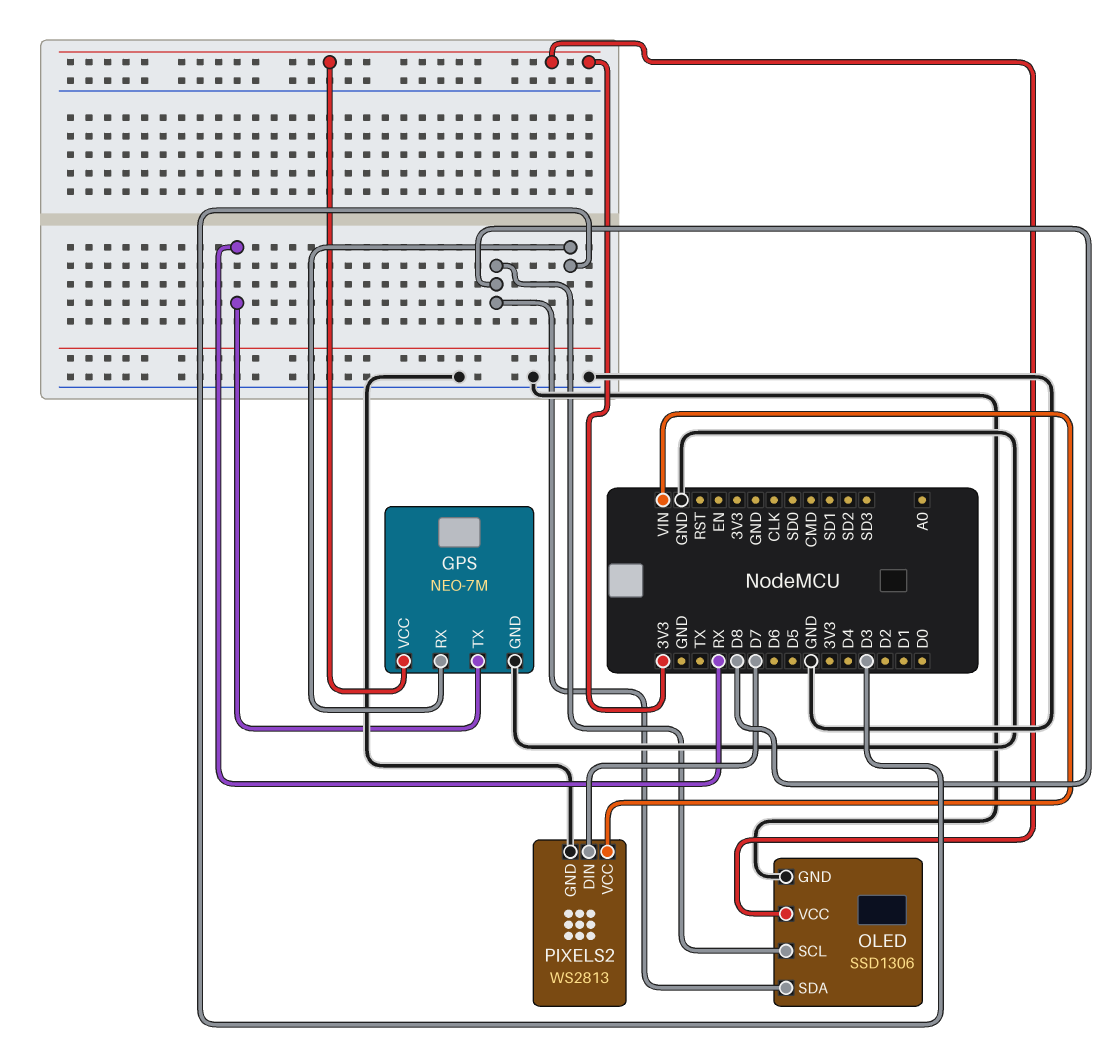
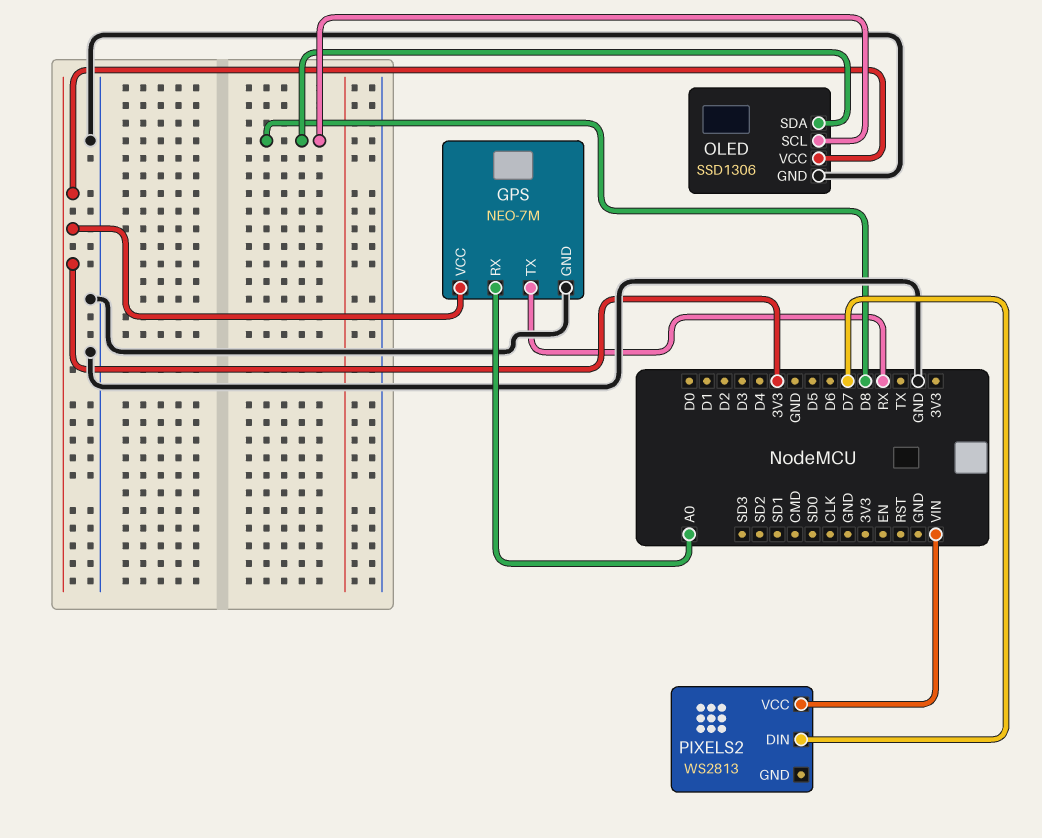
GPS pin RX: D3 -> A0
PIXELS2 pin GND: GND -> none

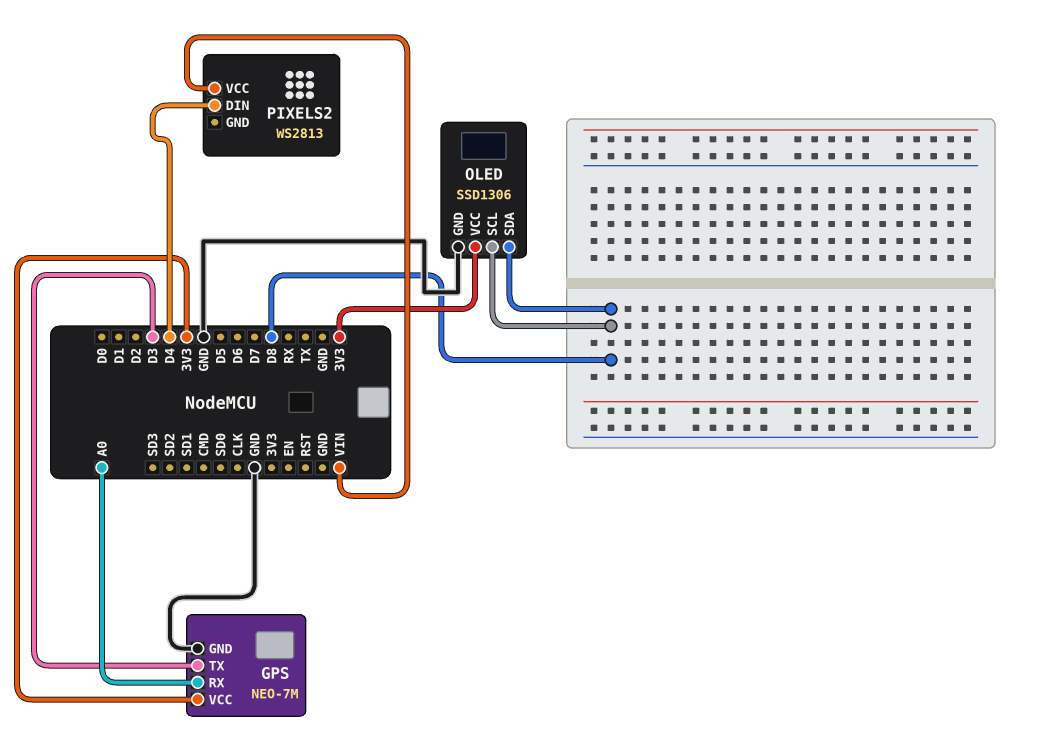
GPS pin TX: RX -> D3
PIXELS2 pin DIN: D7 -> D4

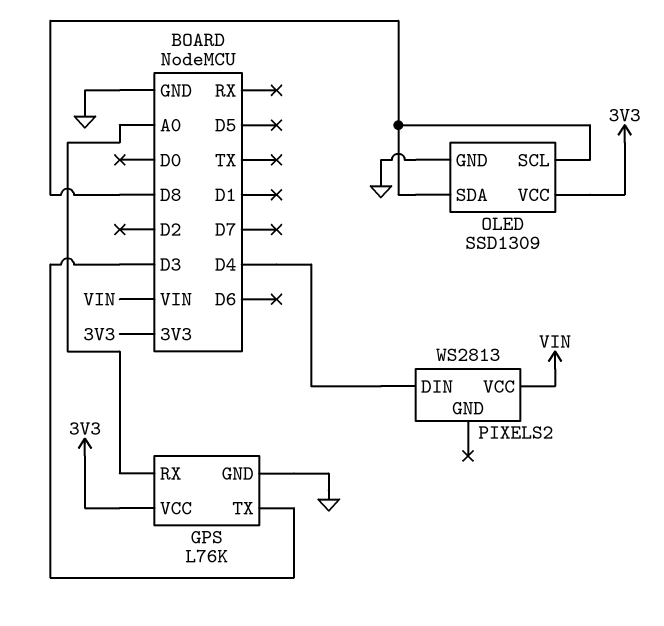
GPS: NEO-7M -> L76K
OLED: SSD1306 -> SSD1309

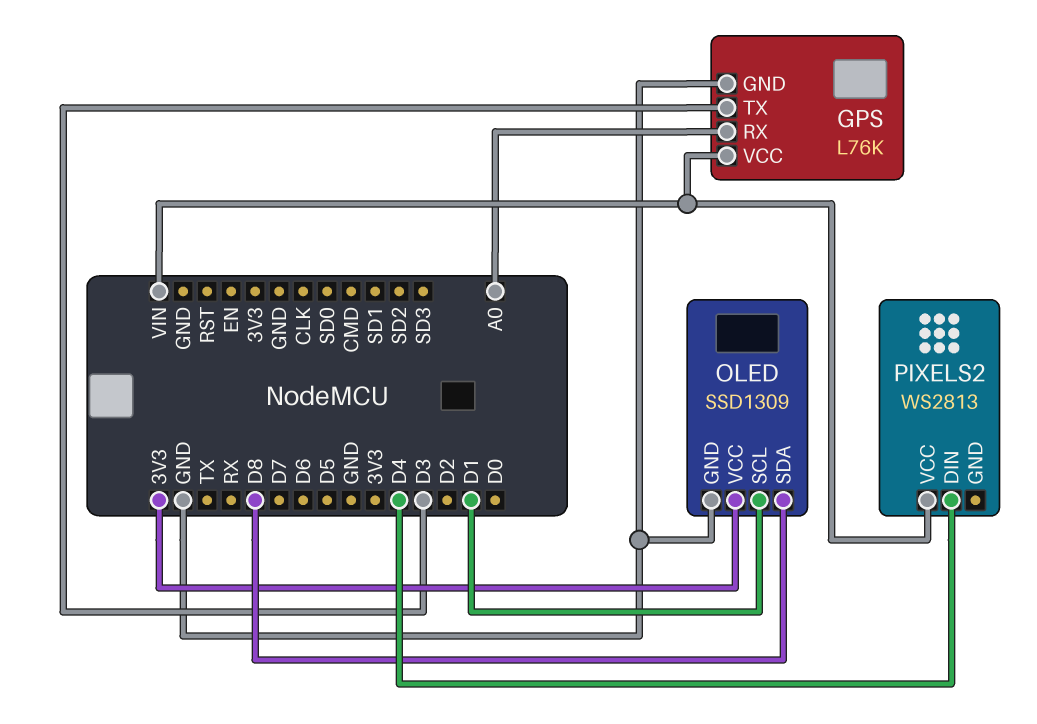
GPS pin VCC: 3V3 -> VIN
OLED pin SCL: D8 -> D1

